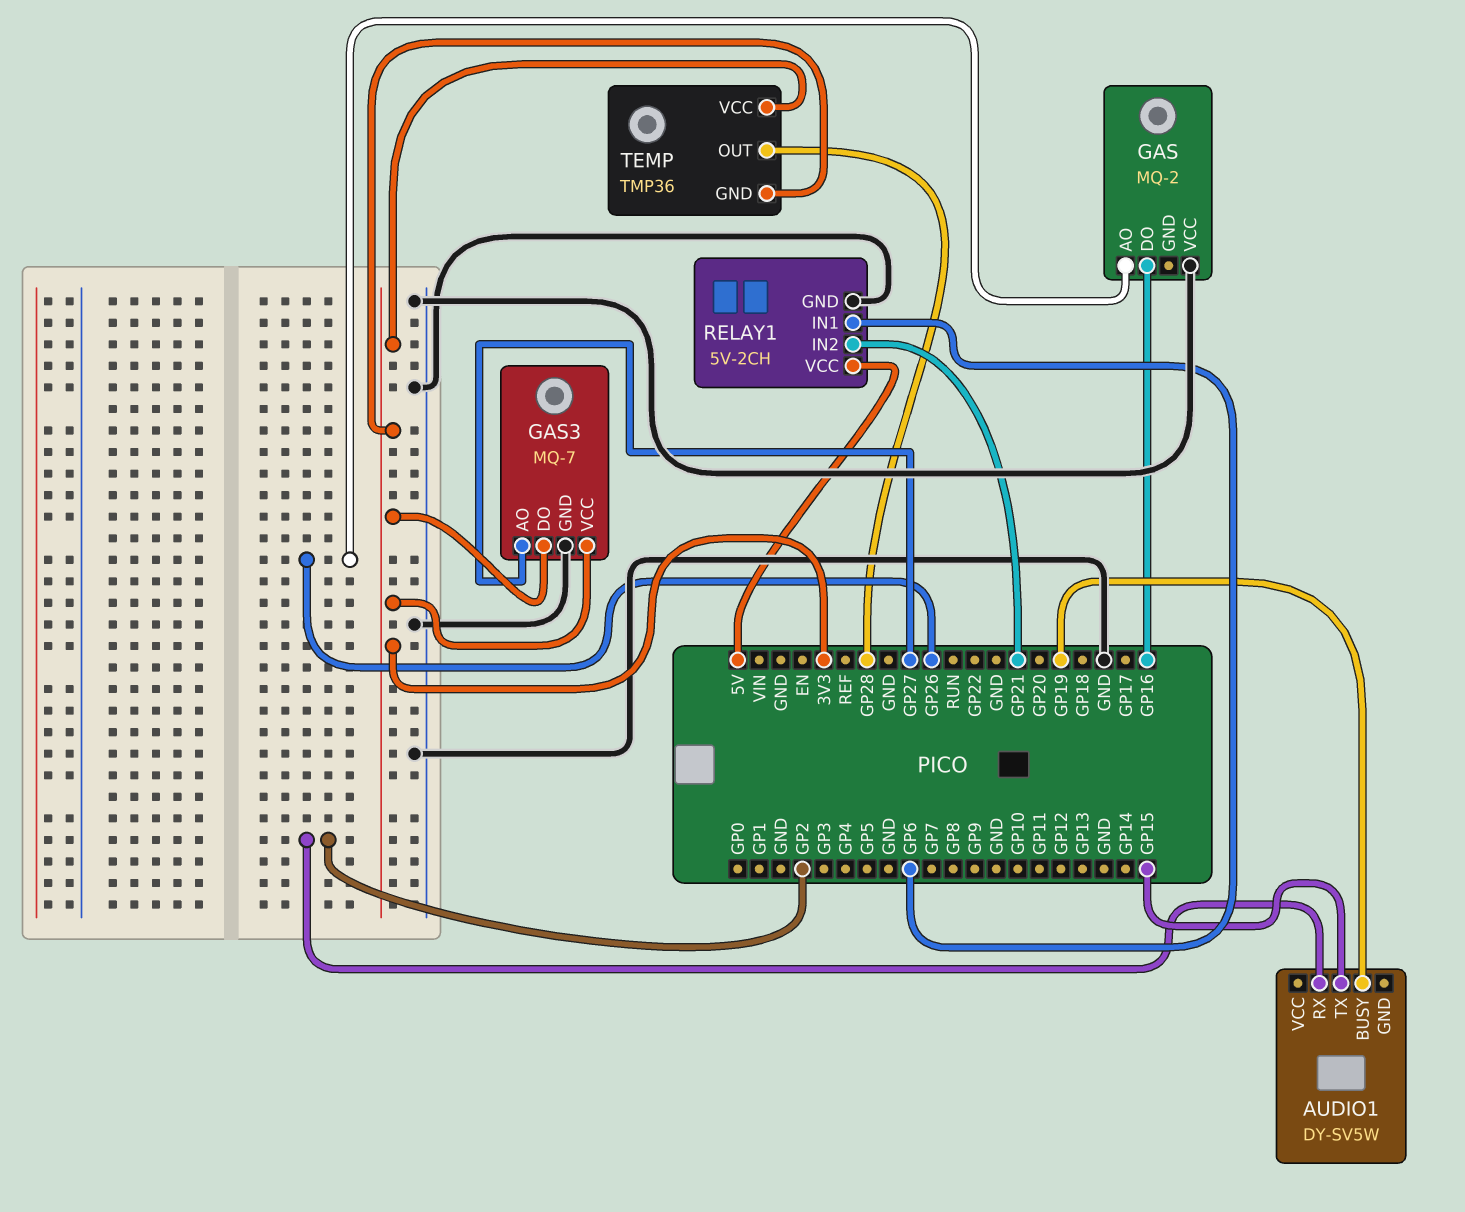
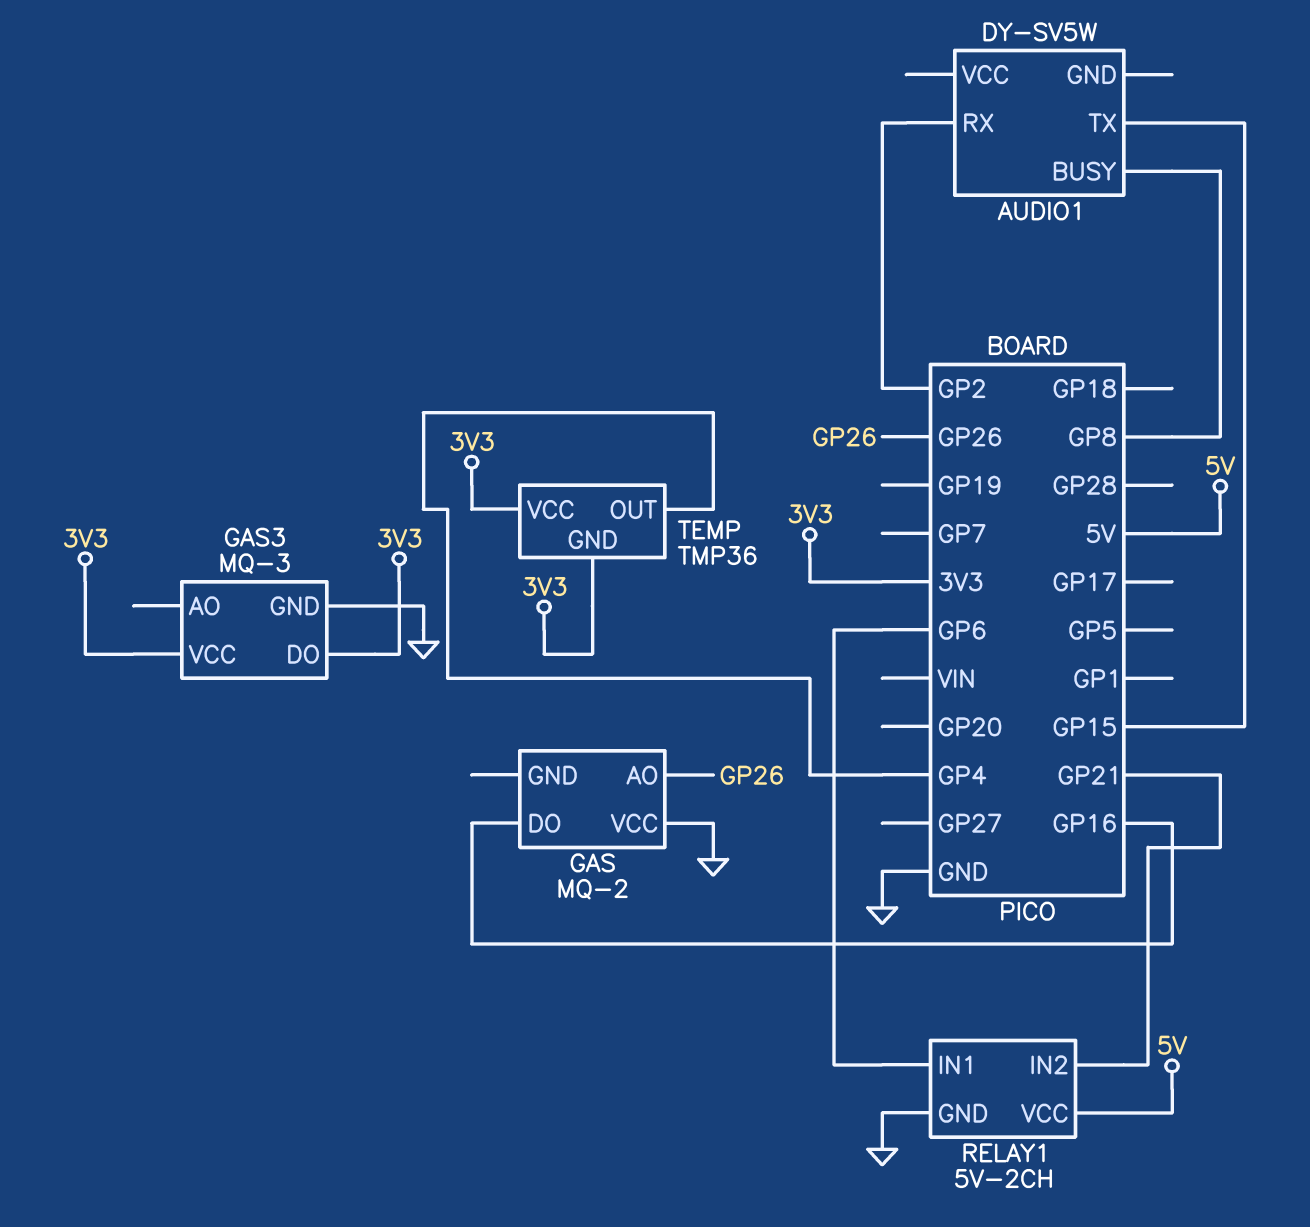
AUDIO1 pin BUSY: GP19 -> GP8
GAS3: MQ-7 -> MQ-3
GAS3 pin AO: GP27 -> none
TEMP pin OUT: GP28 -> GP4

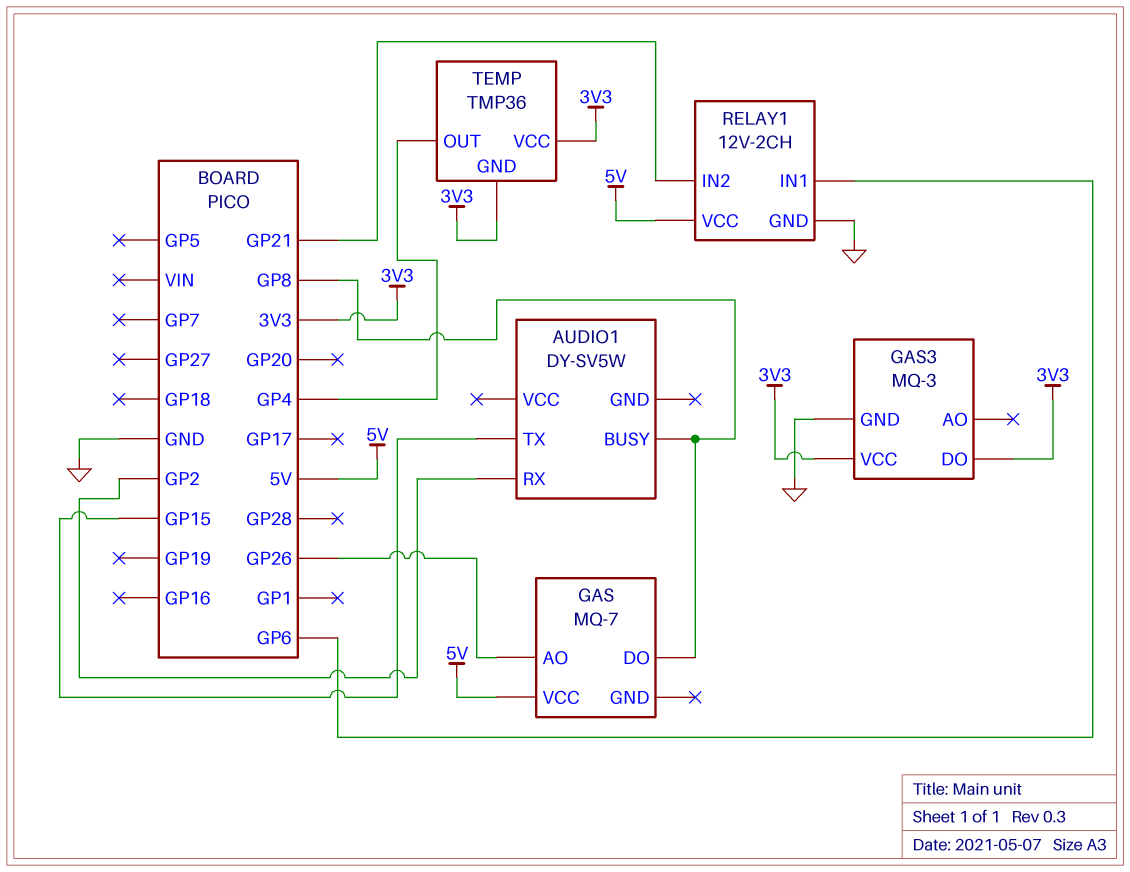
GAS: MQ-2 -> MQ-7
GAS pin DO: GP16 -> GP8
GAS pin VCC: GND -> 5V
RELAY1: 5V-2CH -> 12V-2CH

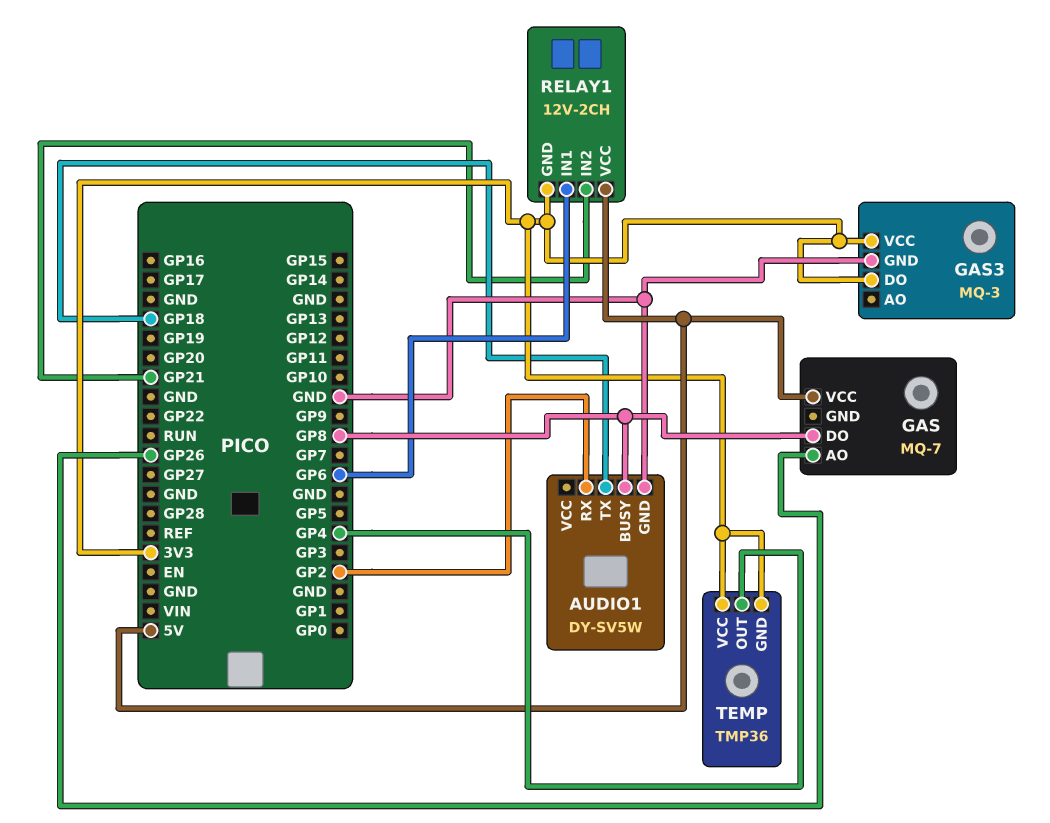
AUDIO1 pin GND: none -> GND
AUDIO1 pin TX: GP15 -> GP18
RELAY1 pin GND: GND -> 3V3

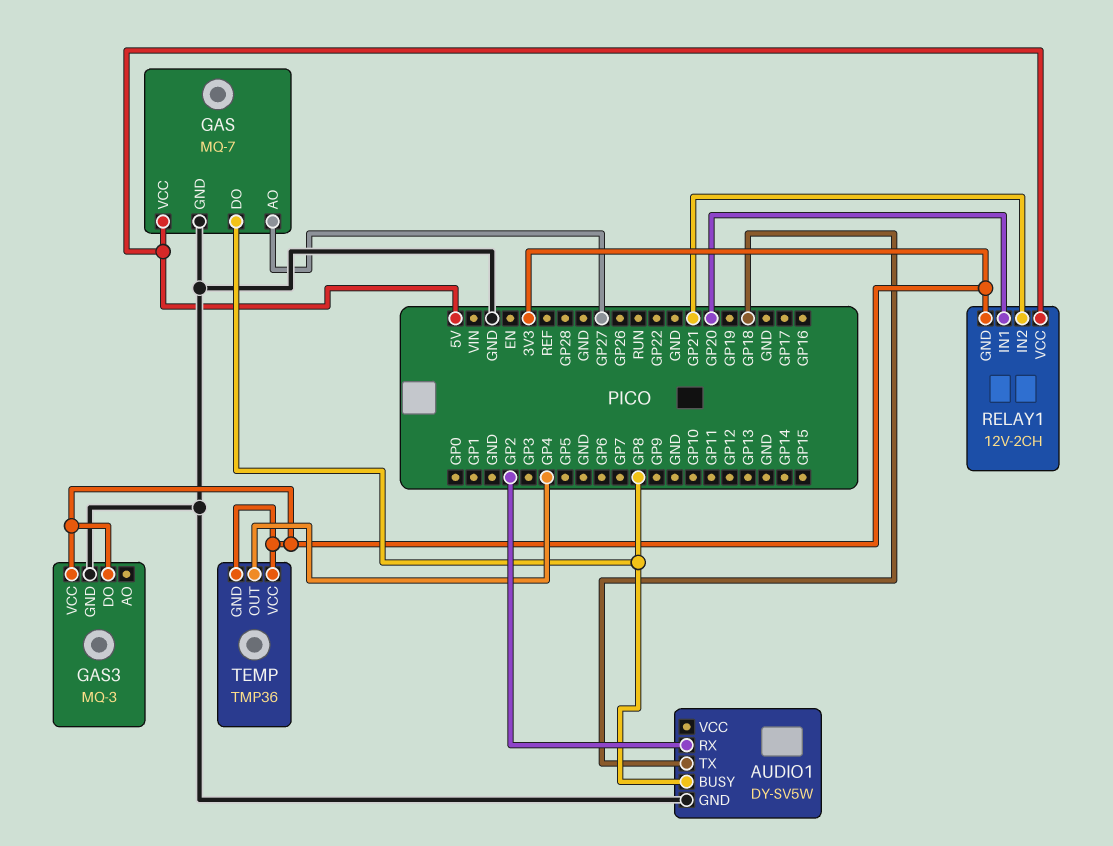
GAS pin AO: GP26 -> GP27
GAS pin GND: none -> GND
RELAY1 pin IN1: GP6 -> GP20

